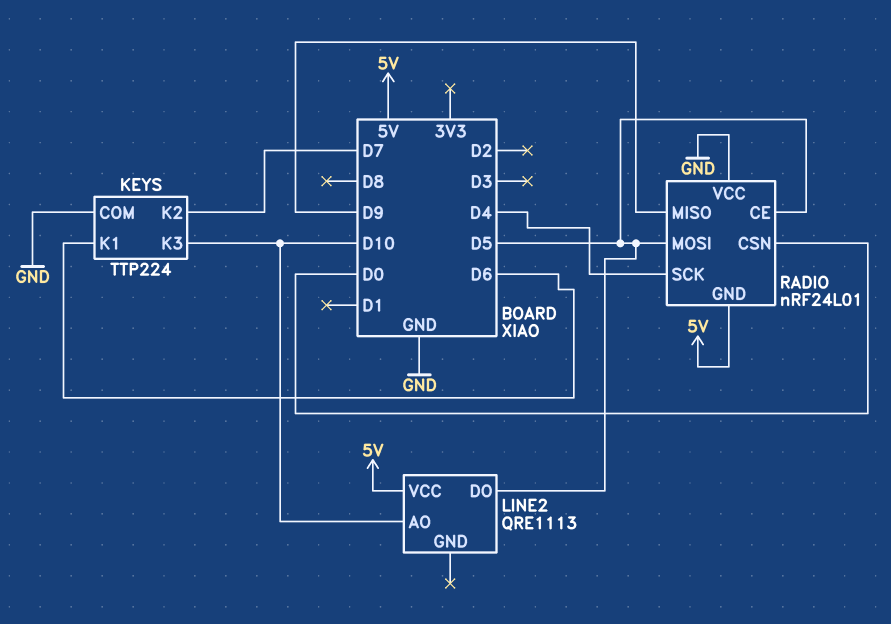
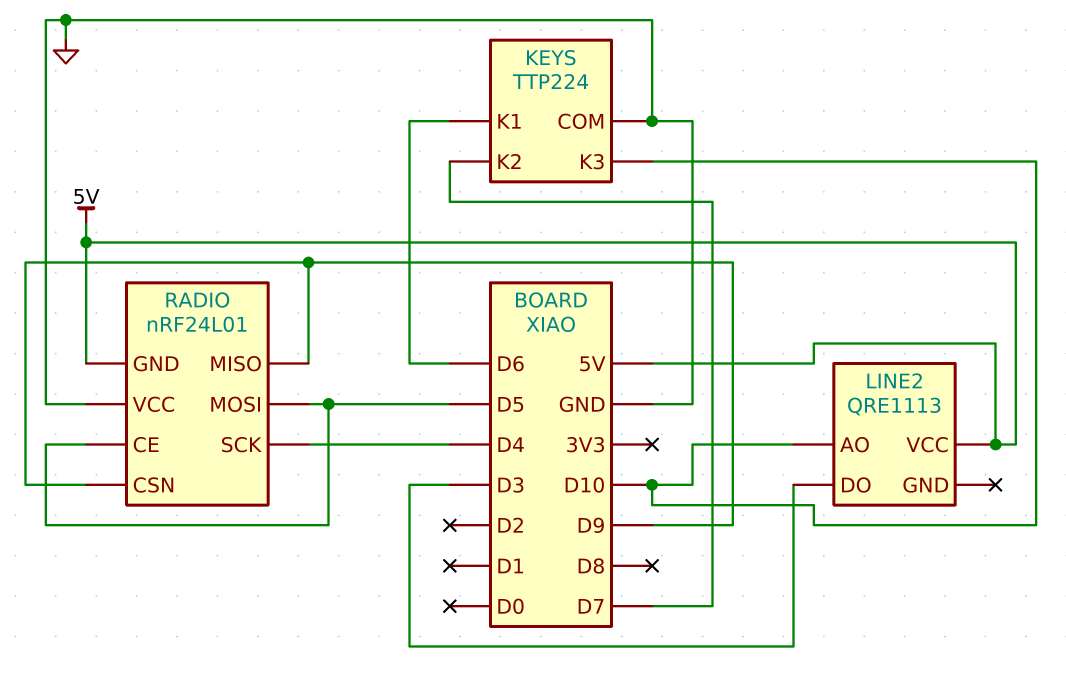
LINE2 pin DO: D5 -> D3
RADIO pin CSN: D0 -> D9

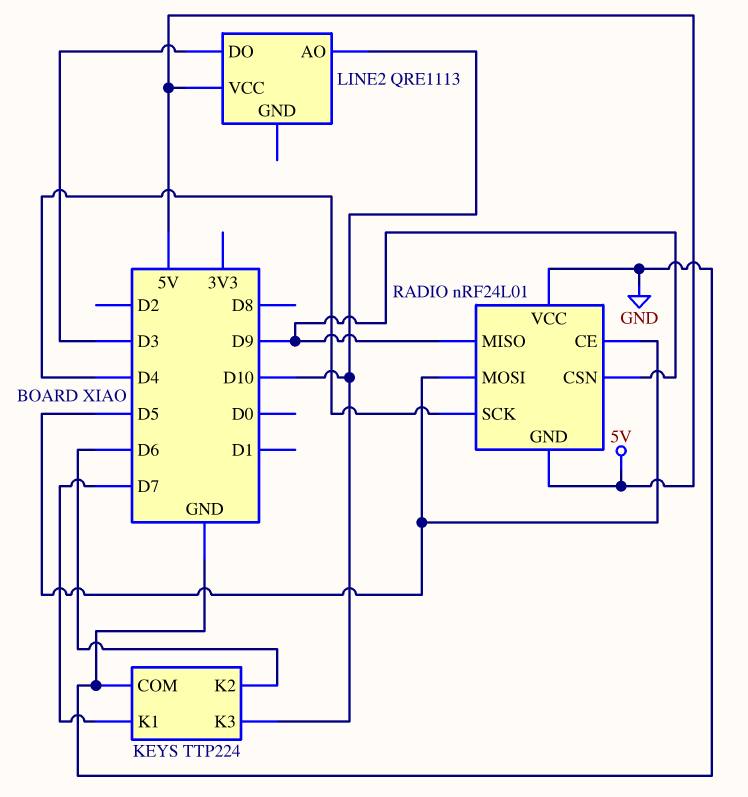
KEYS pin K1: D6 -> D7
KEYS pin K2: D7 -> D6

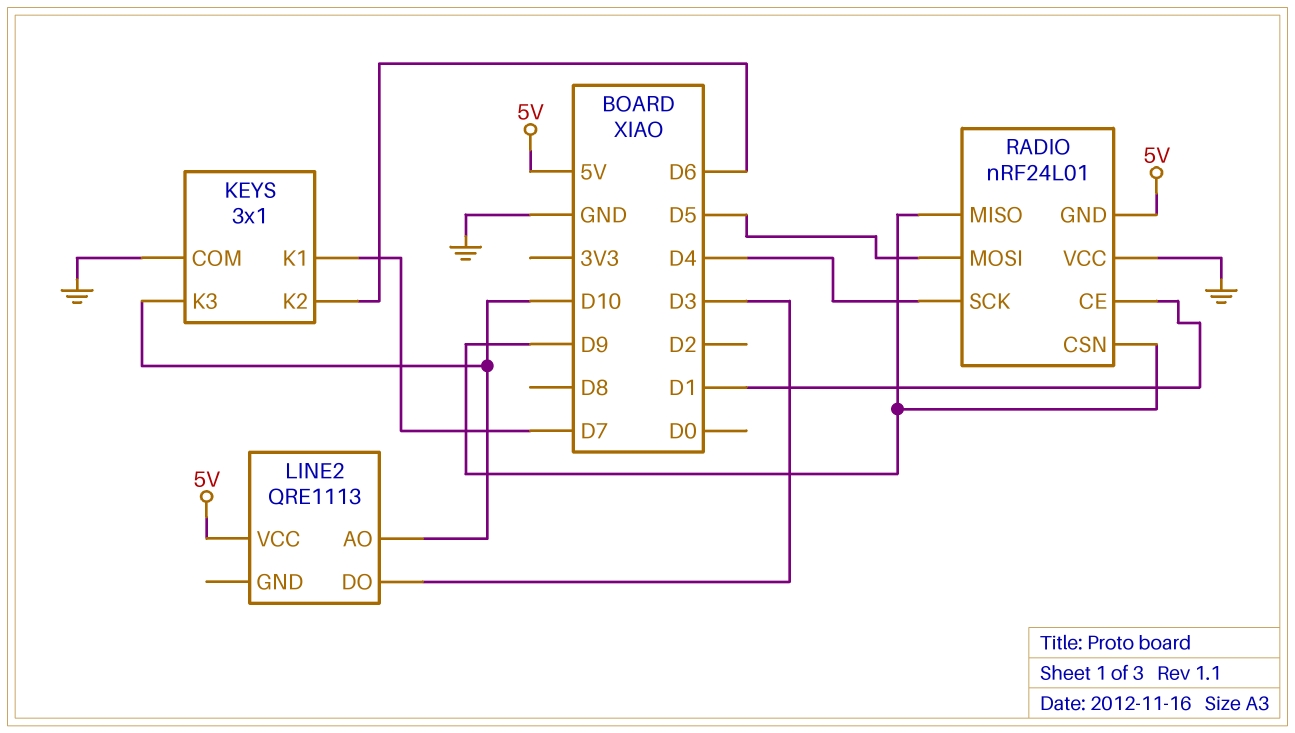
KEYS: TTP224 -> 3x1
RADIO pin CE: D5 -> D1

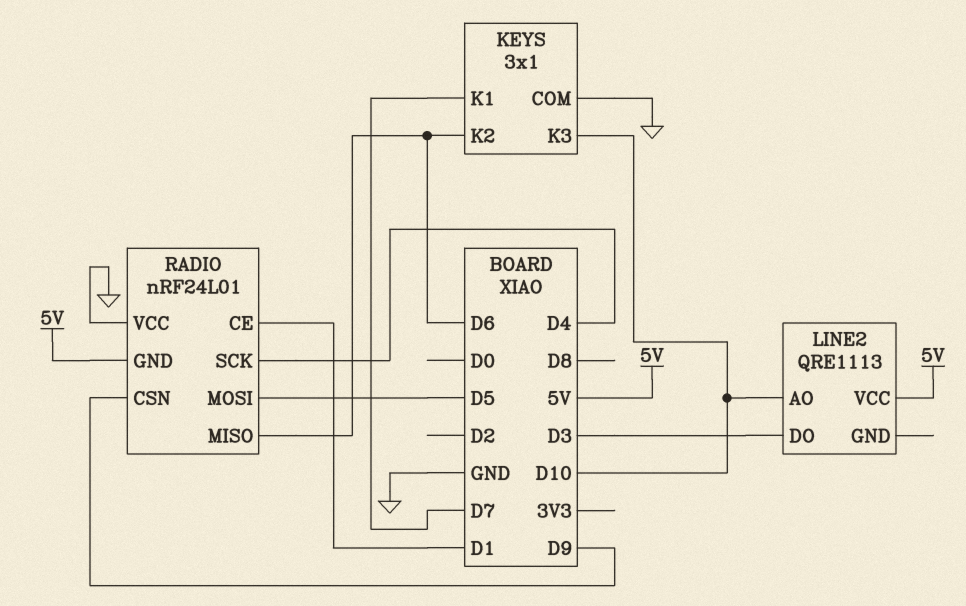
RADIO pin MISO: D9 -> D6

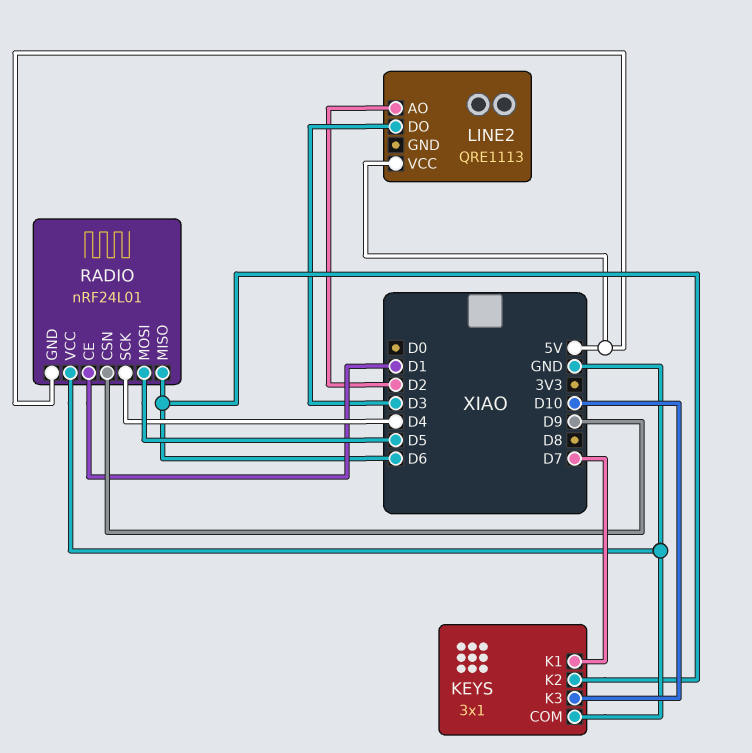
LINE2 pin AO: D10 -> D2

